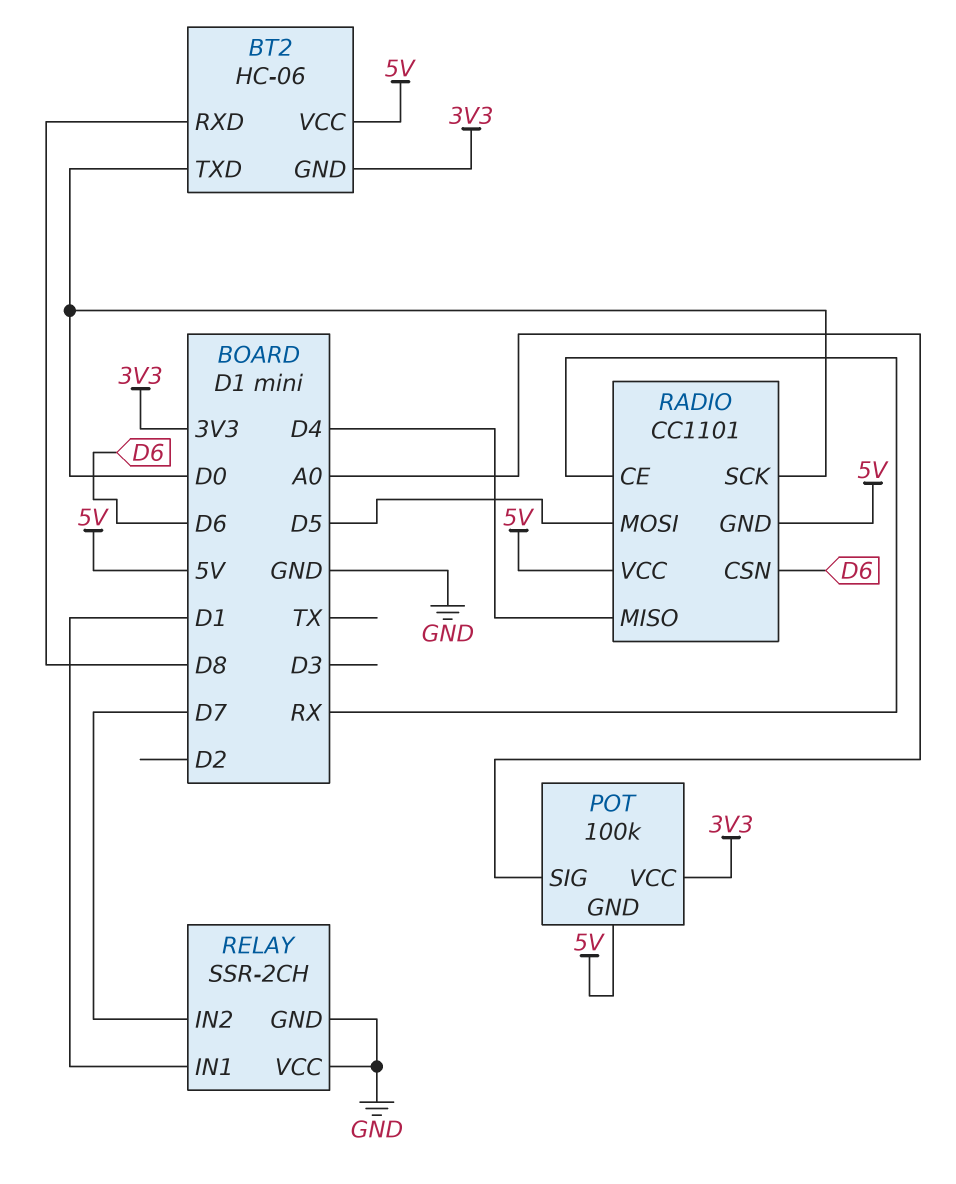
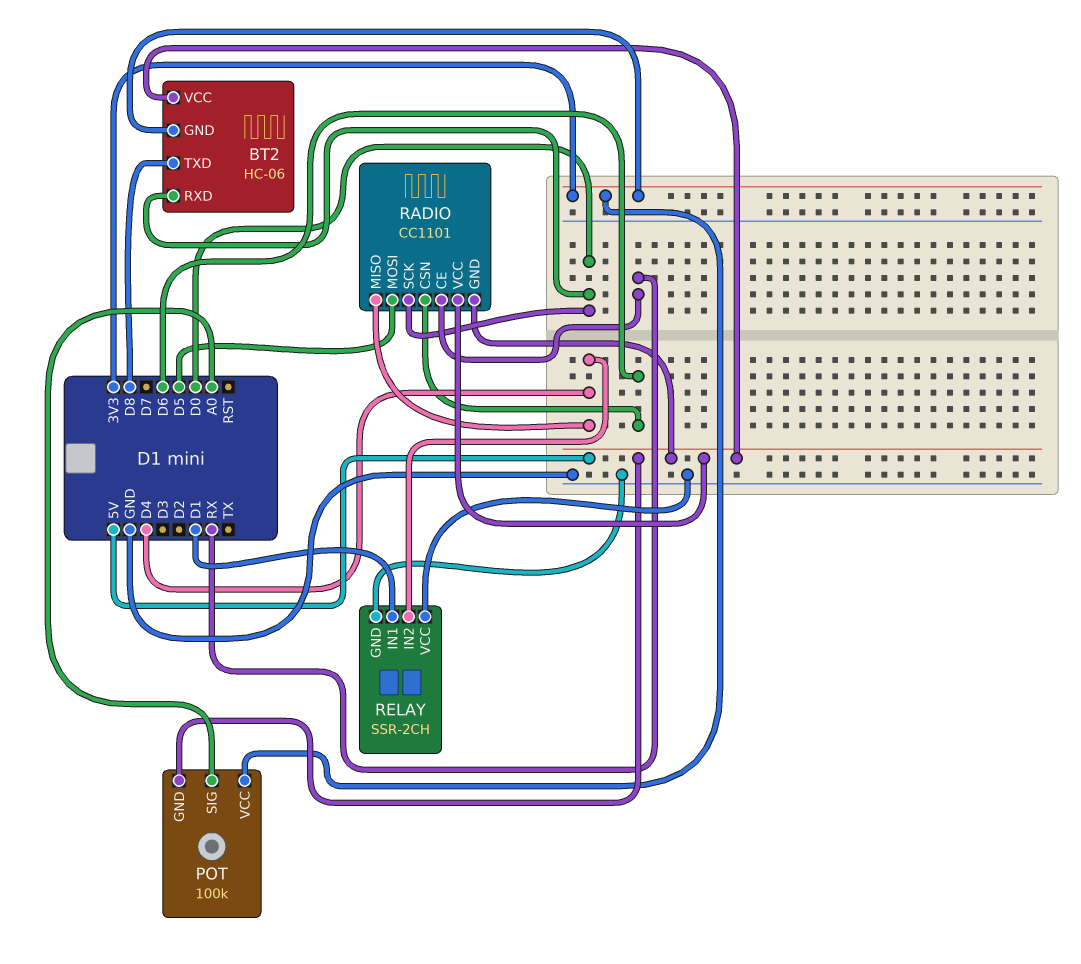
BT2 pin RXD: D8 -> D0
BT2 pin TXD: D0 -> D8
RELAY pin IN2: D7 -> D4

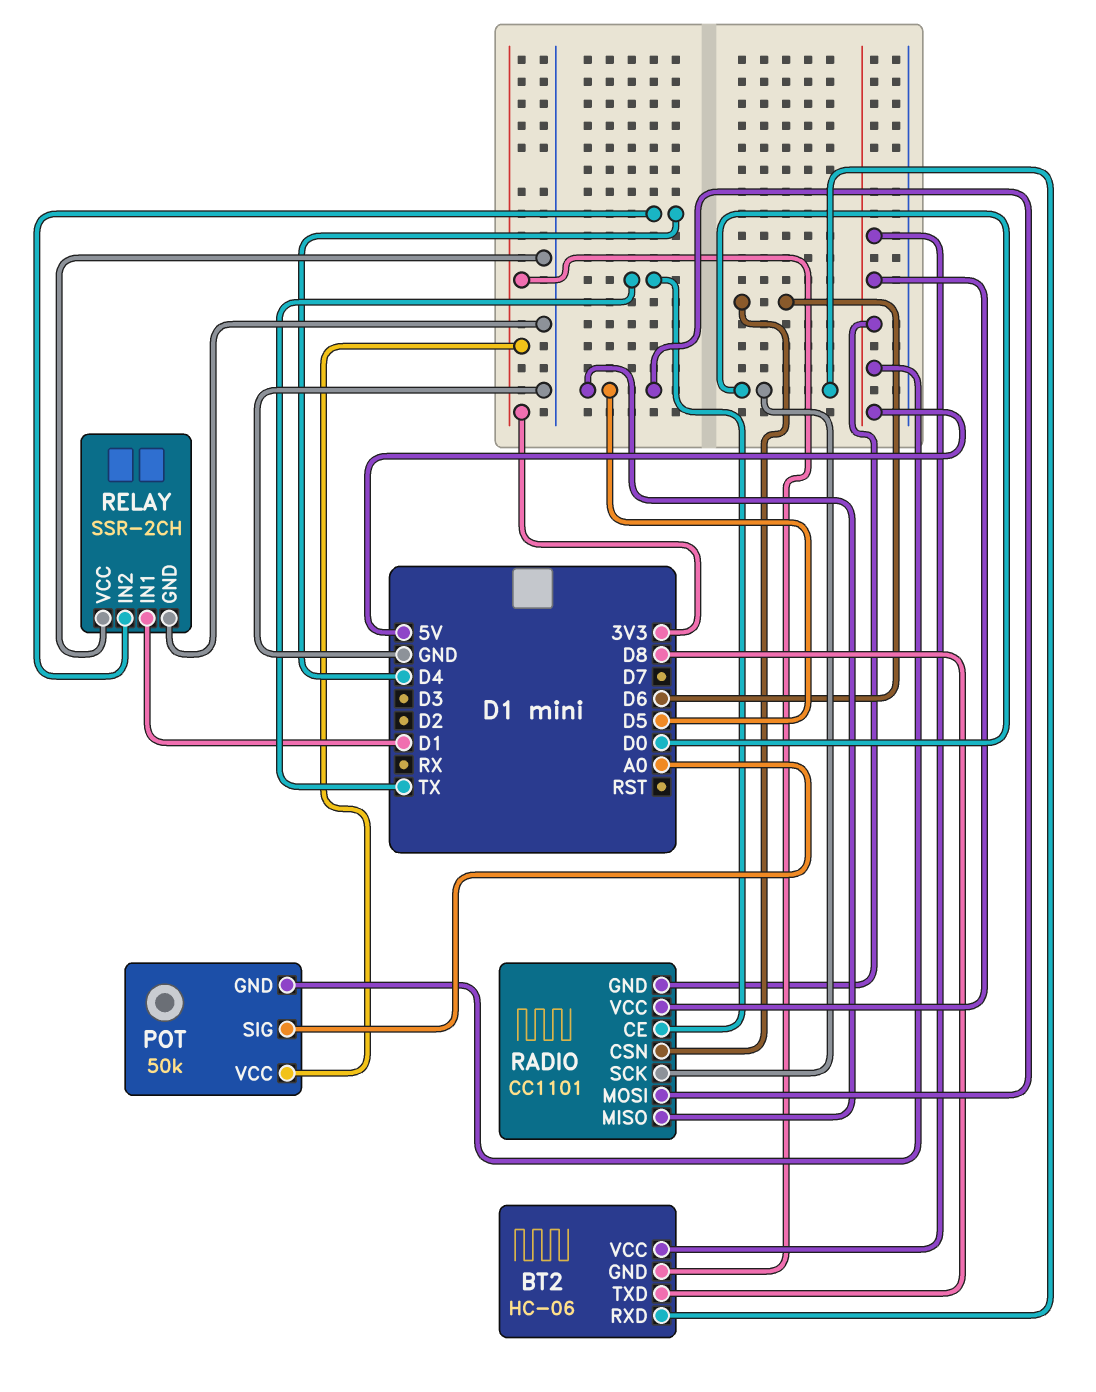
POT: 100k -> 50k
RADIO pin CE: RX -> TX
RADIO pin MISO: D4 -> D5

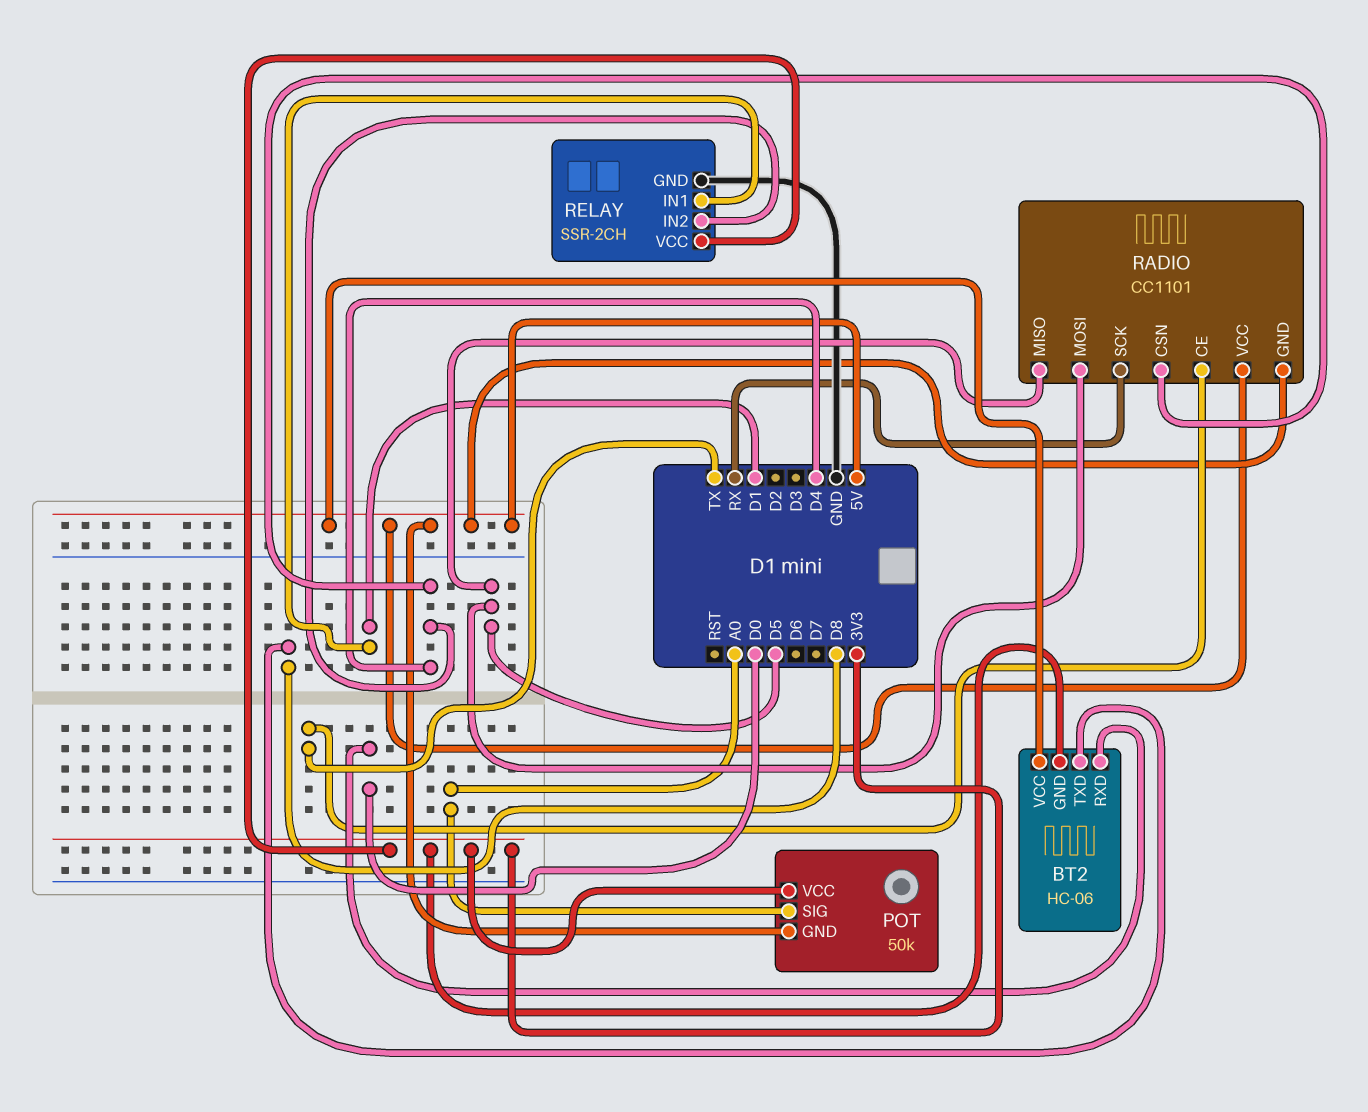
RADIO pin CSN: D6 -> D4
RADIO pin SCK: D0 -> RX
RELAY pin VCC: GND -> 3V3

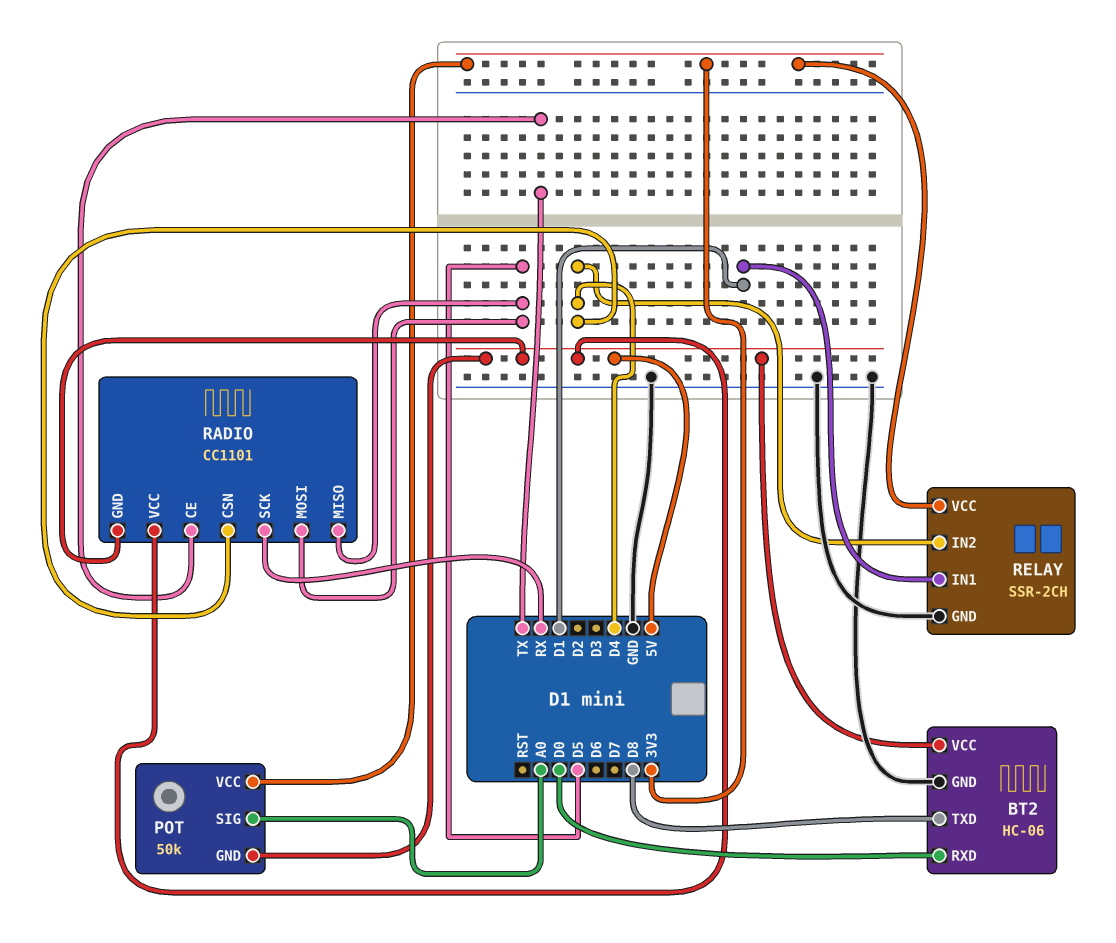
BT2 pin GND: 3V3 -> GND

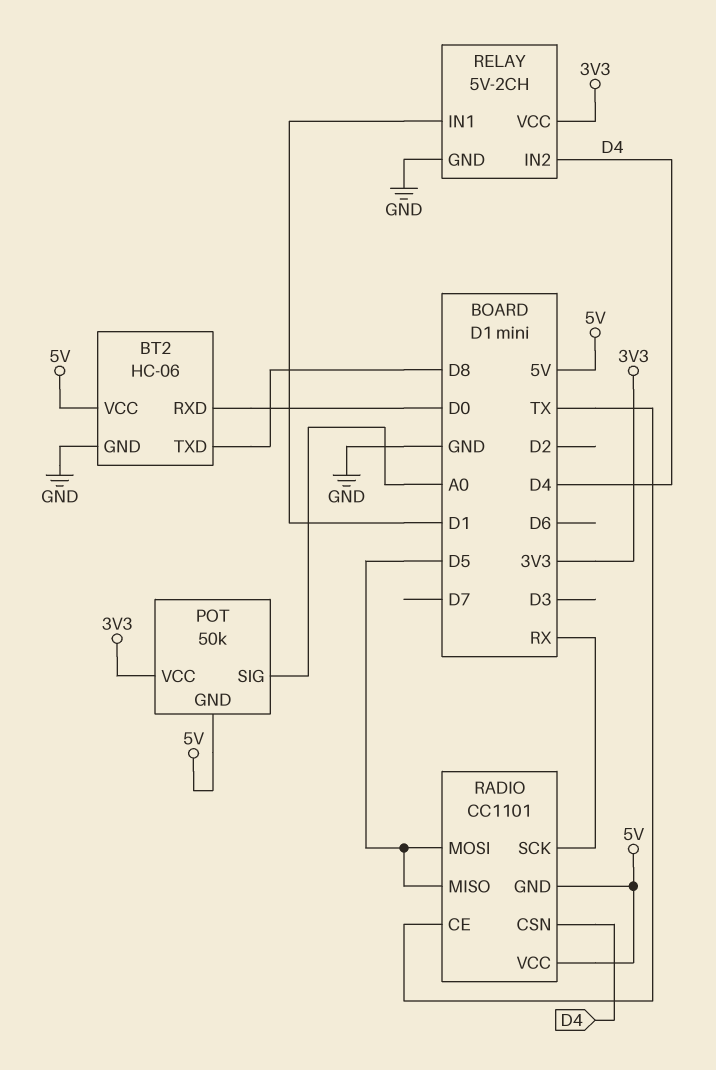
RELAY: SSR-2CH -> 5V-2CH

